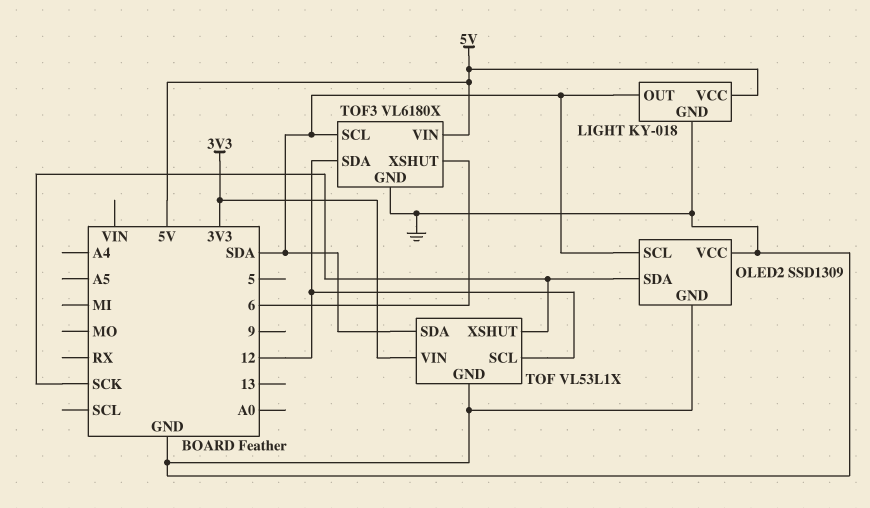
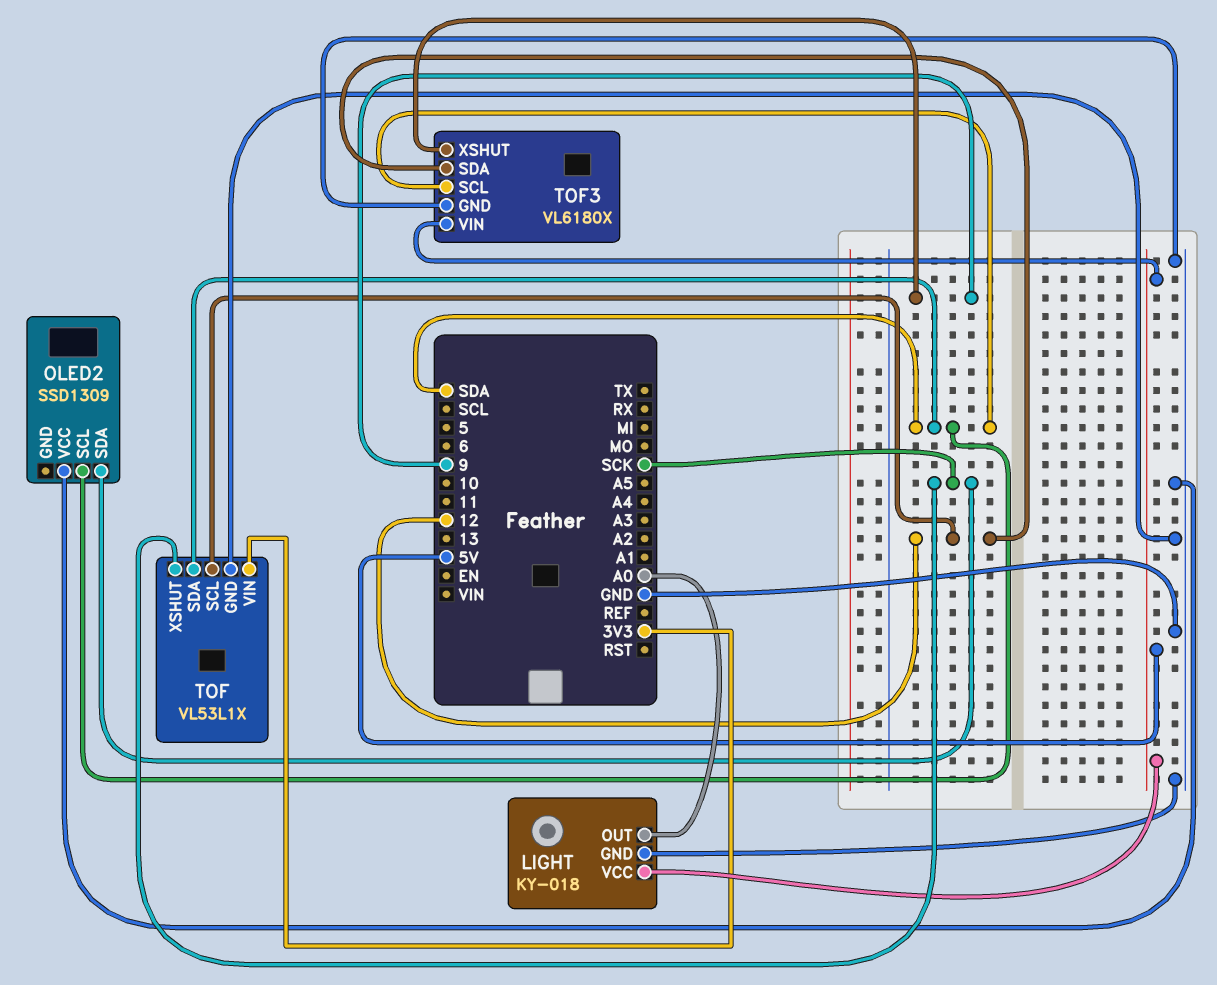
LIGHT pin OUT: SDA -> A0
OLED2 pin GND: GND -> none
TOF3 pin XSHUT: 6 -> 9

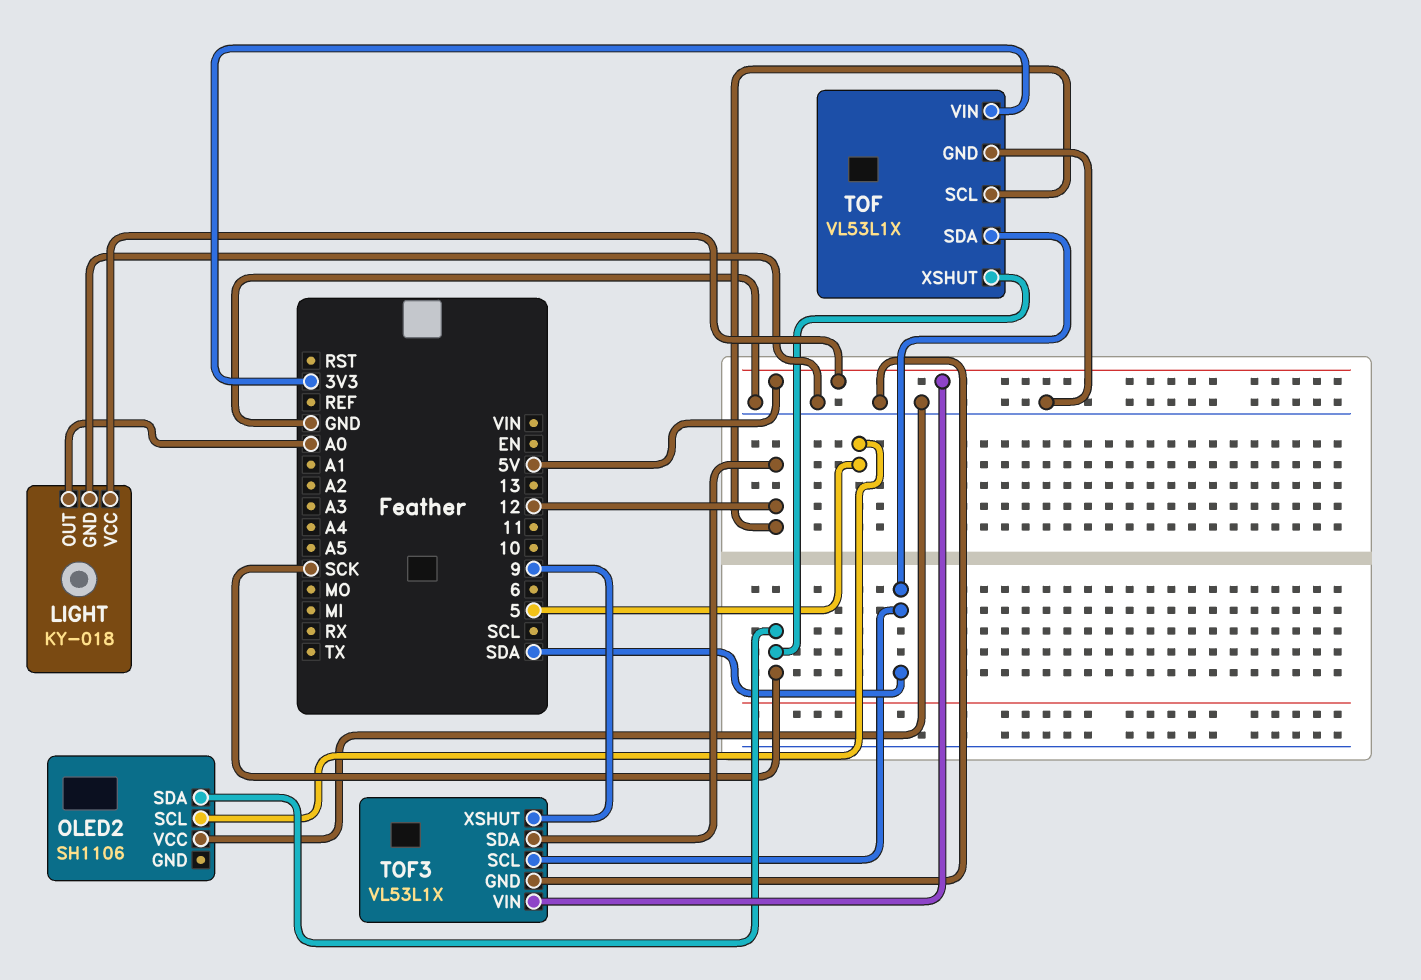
OLED2: SSD1309 -> SH1106
OLED2 pin SCL: SDA -> 5
TOF3: VL6180X -> VL53L1X

